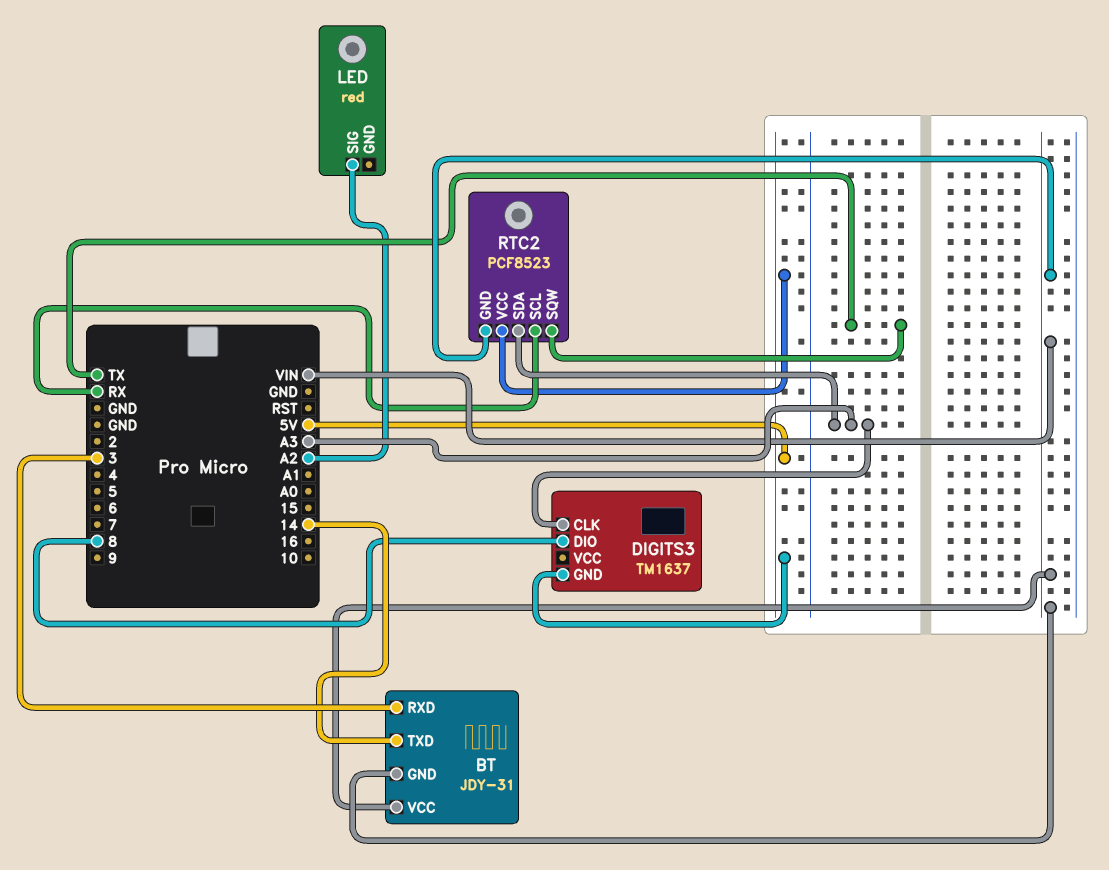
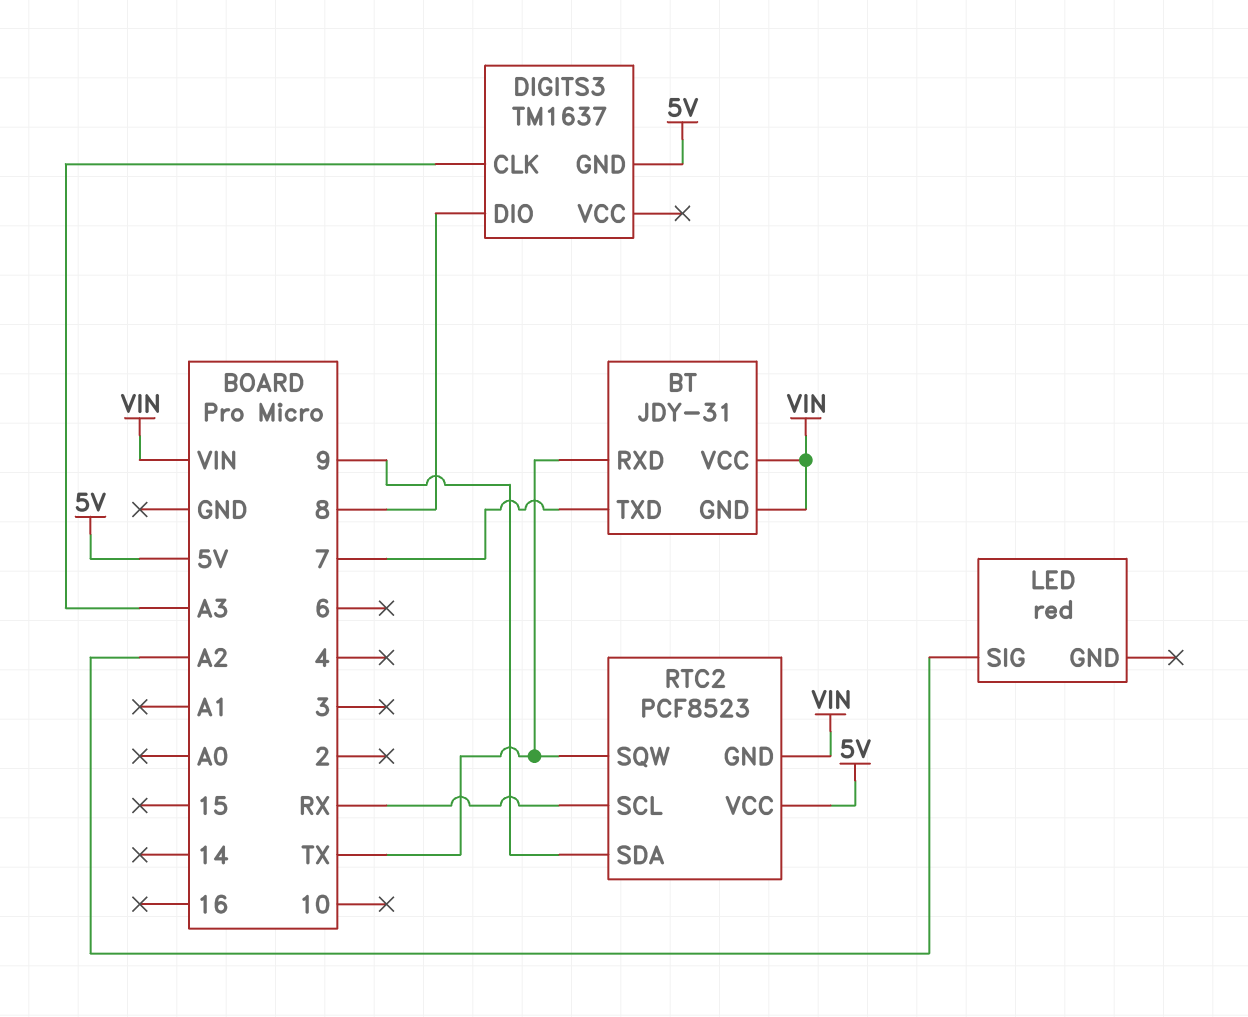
BT pin RXD: 3 -> TX
BT pin TXD: 14 -> 7
RTC2 pin SDA: A3 -> 9

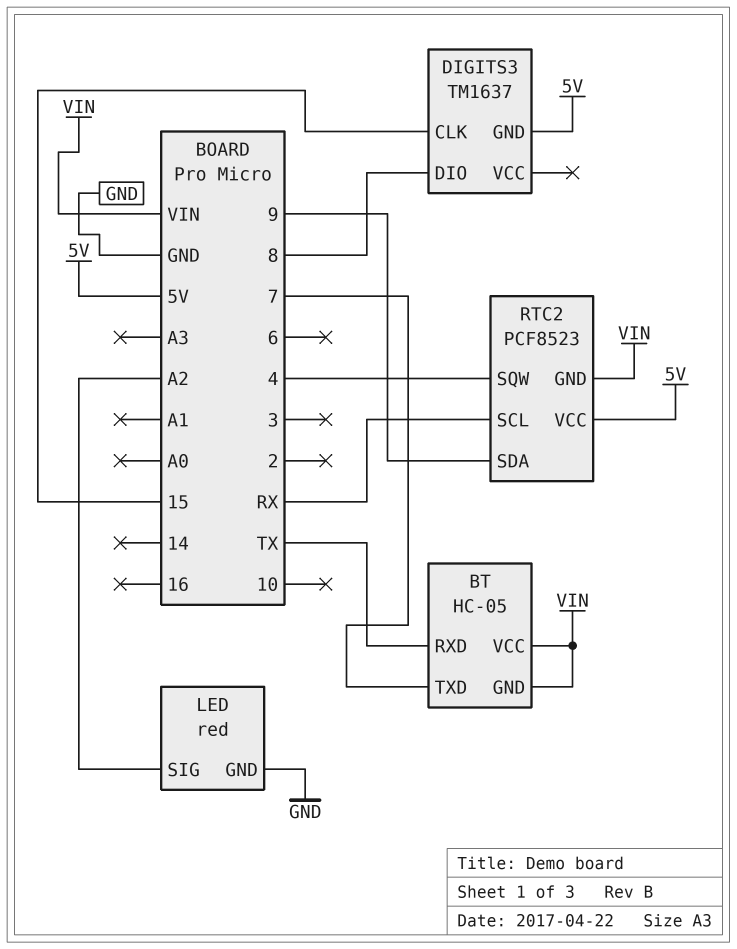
BT: JDY-31 -> HC-05
DIGITS3 pin CLK: A3 -> 15
LED pin GND: none -> GND
RTC2 pin SQW: TX -> 4

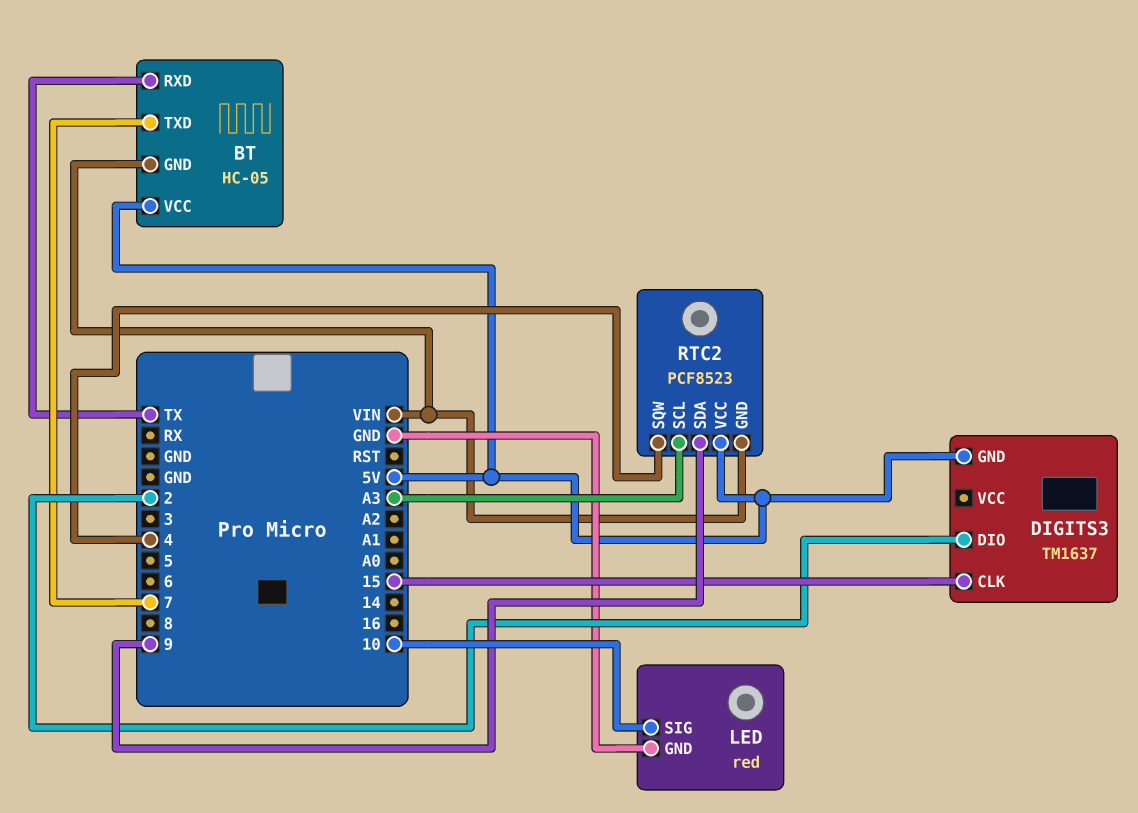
BT pin VCC: VIN -> 5V
DIGITS3 pin DIO: 8 -> 2
LED pin SIG: A2 -> 10
RTC2 pin SCL: RX -> A3

